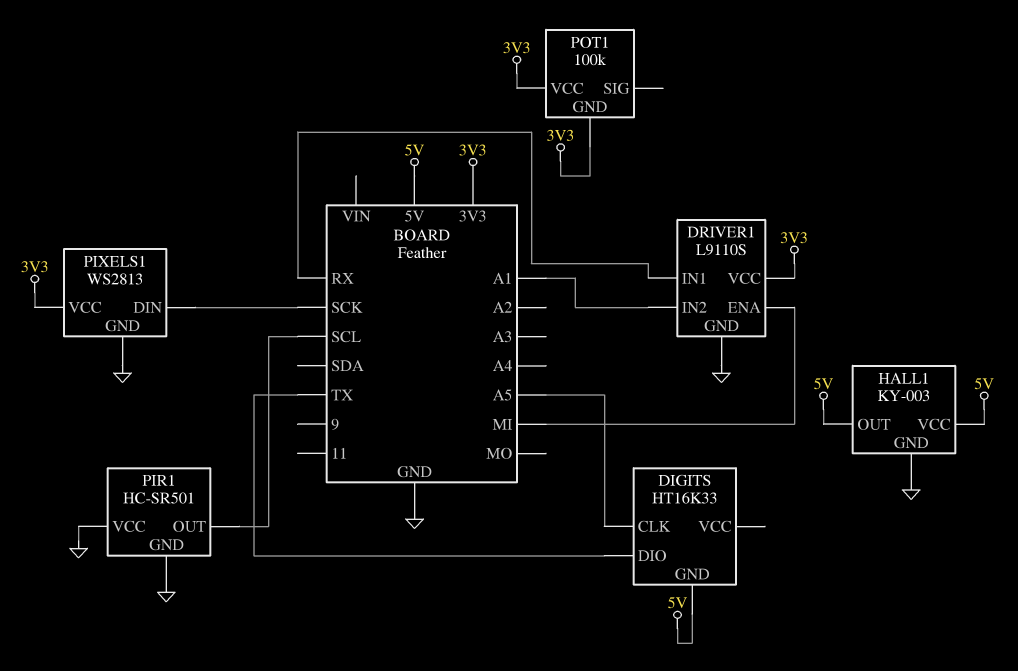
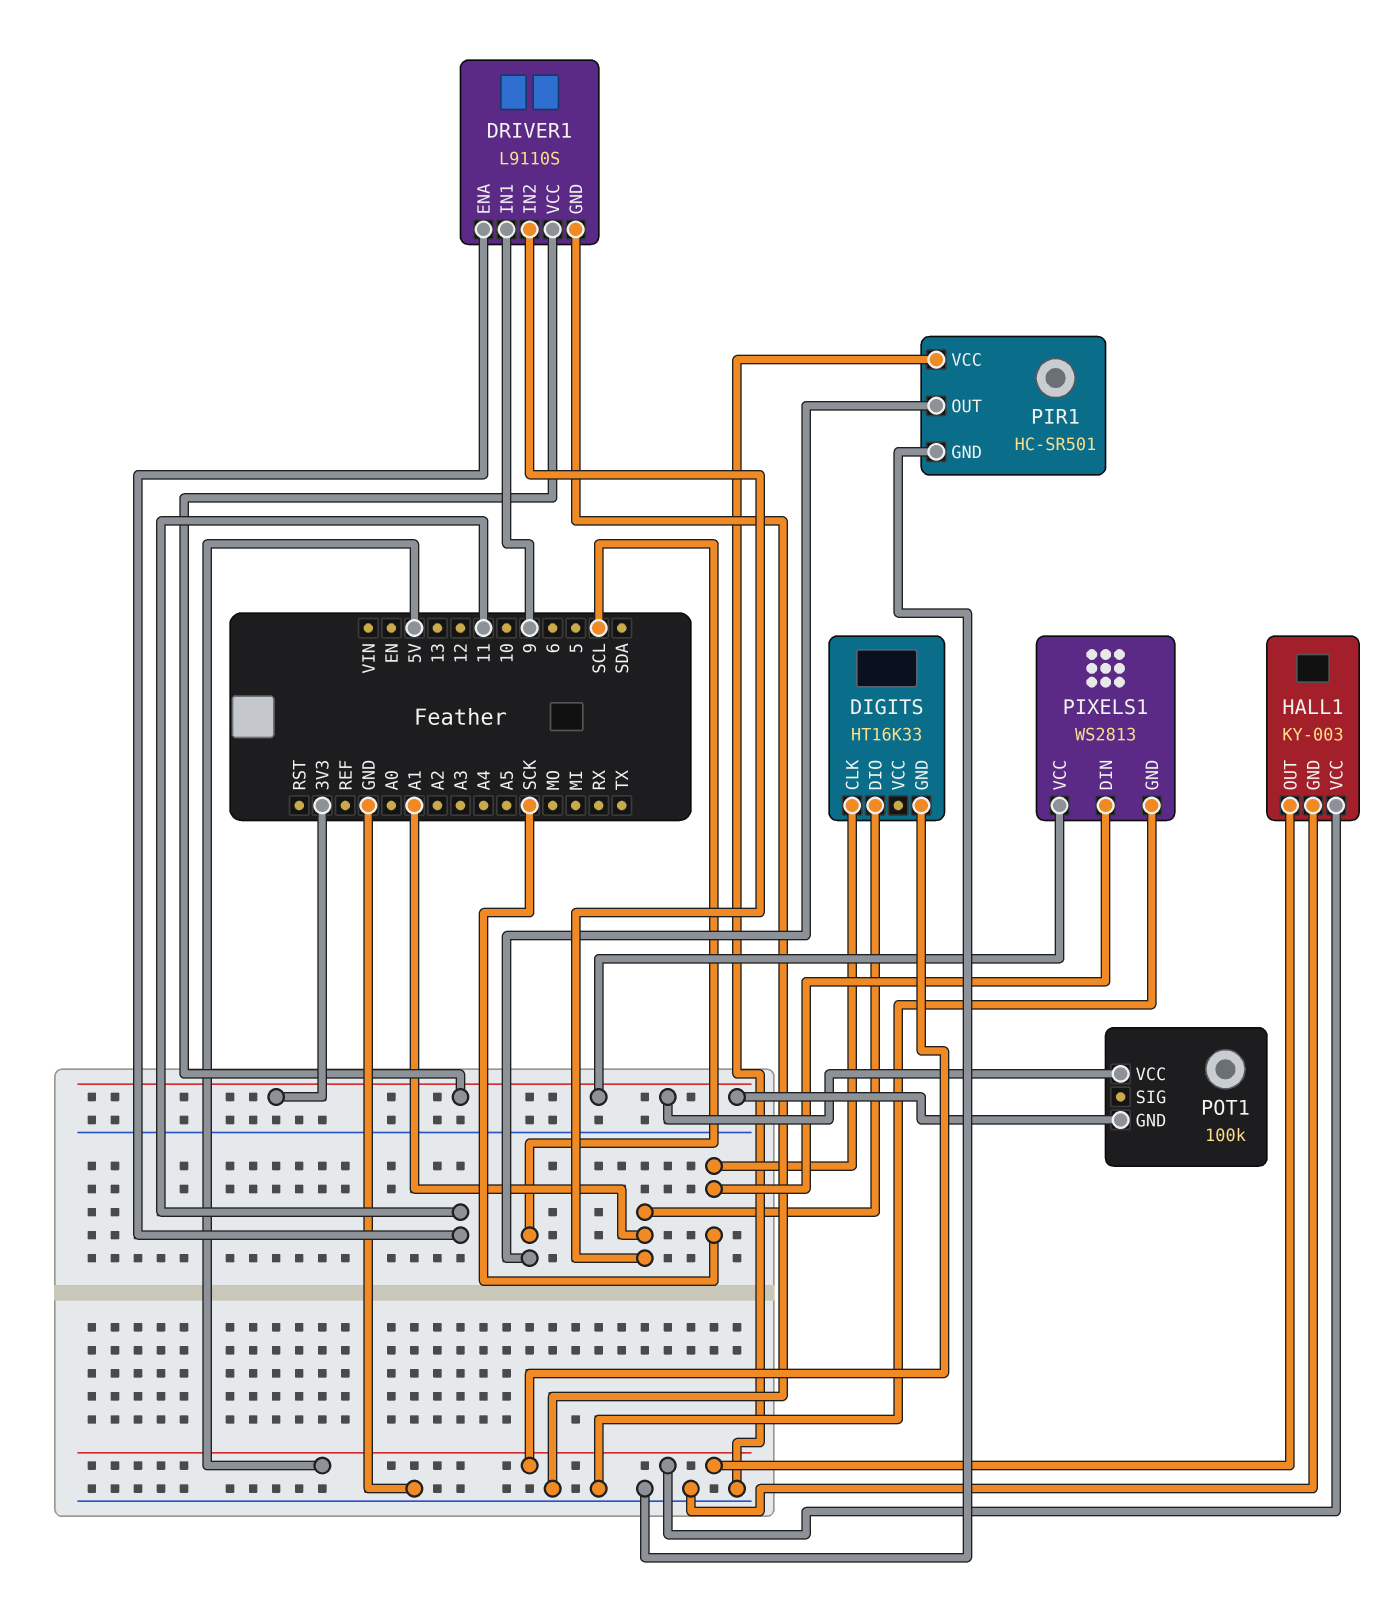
DIGITS pin CLK: A5 -> SCK
DIGITS pin DIO: TX -> A1
DRIVER1 pin ENA: MI -> 11
DRIVER1 pin IN1: RX -> 9

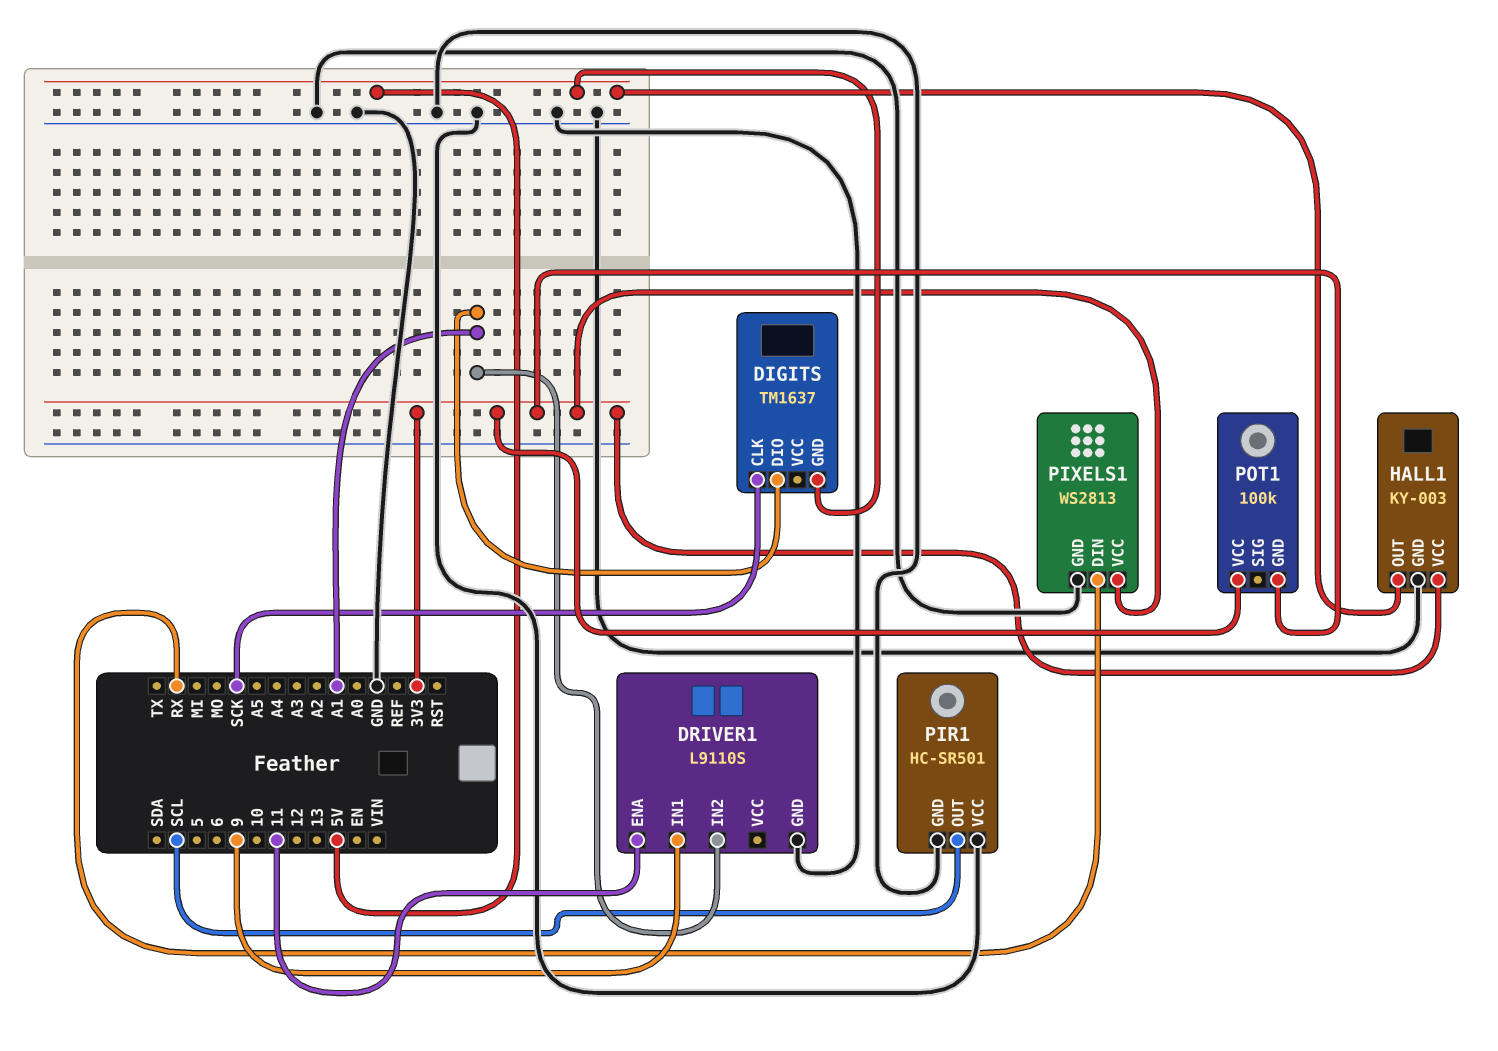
DIGITS: HT16K33 -> TM1637
DRIVER1 pin VCC: 3V3 -> none
HALL1 pin VCC: 5V -> 3V3
PIXELS1 pin DIN: SCK -> RX

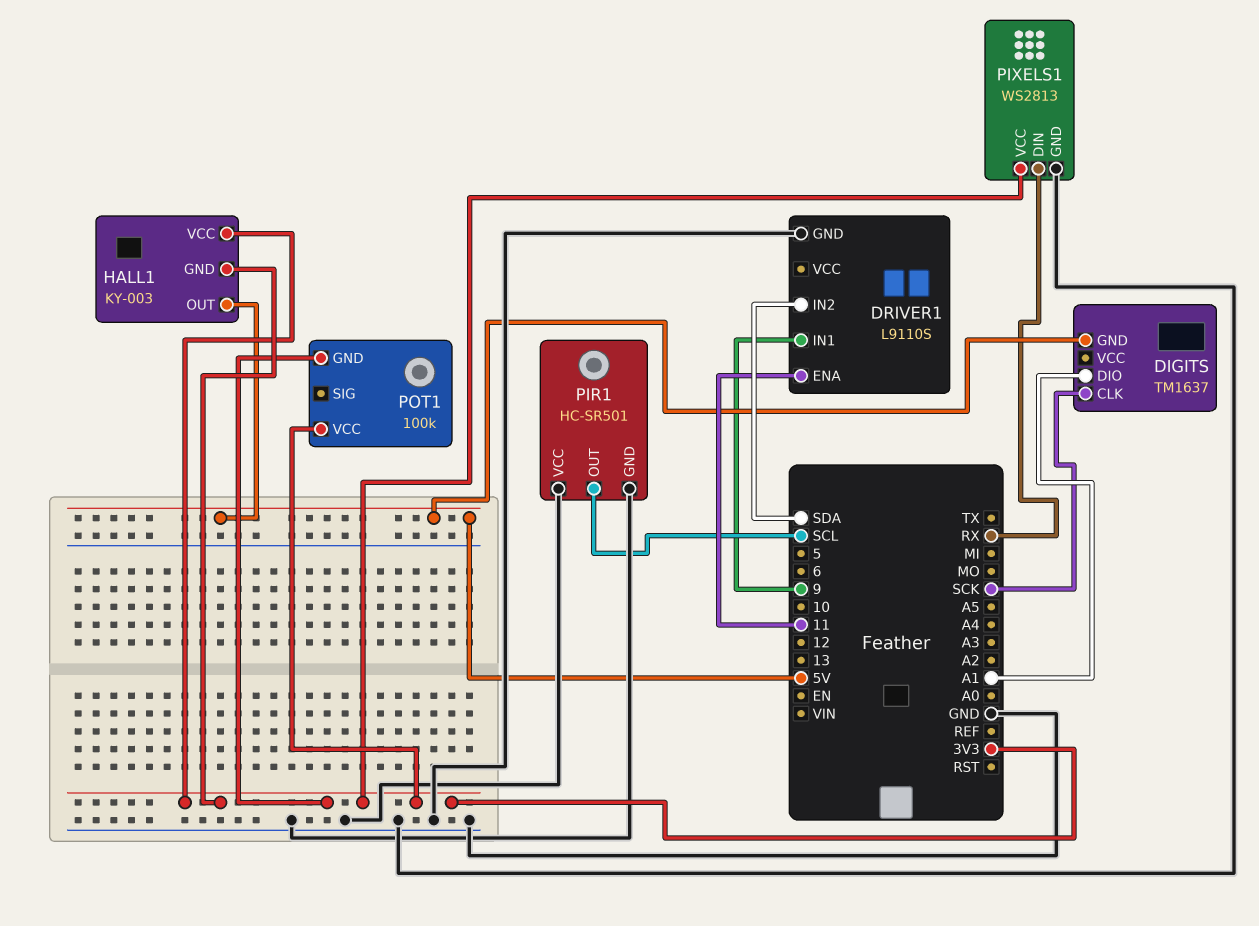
DRIVER1 pin IN2: A1 -> SDA
HALL1 pin GND: GND -> 3V3

